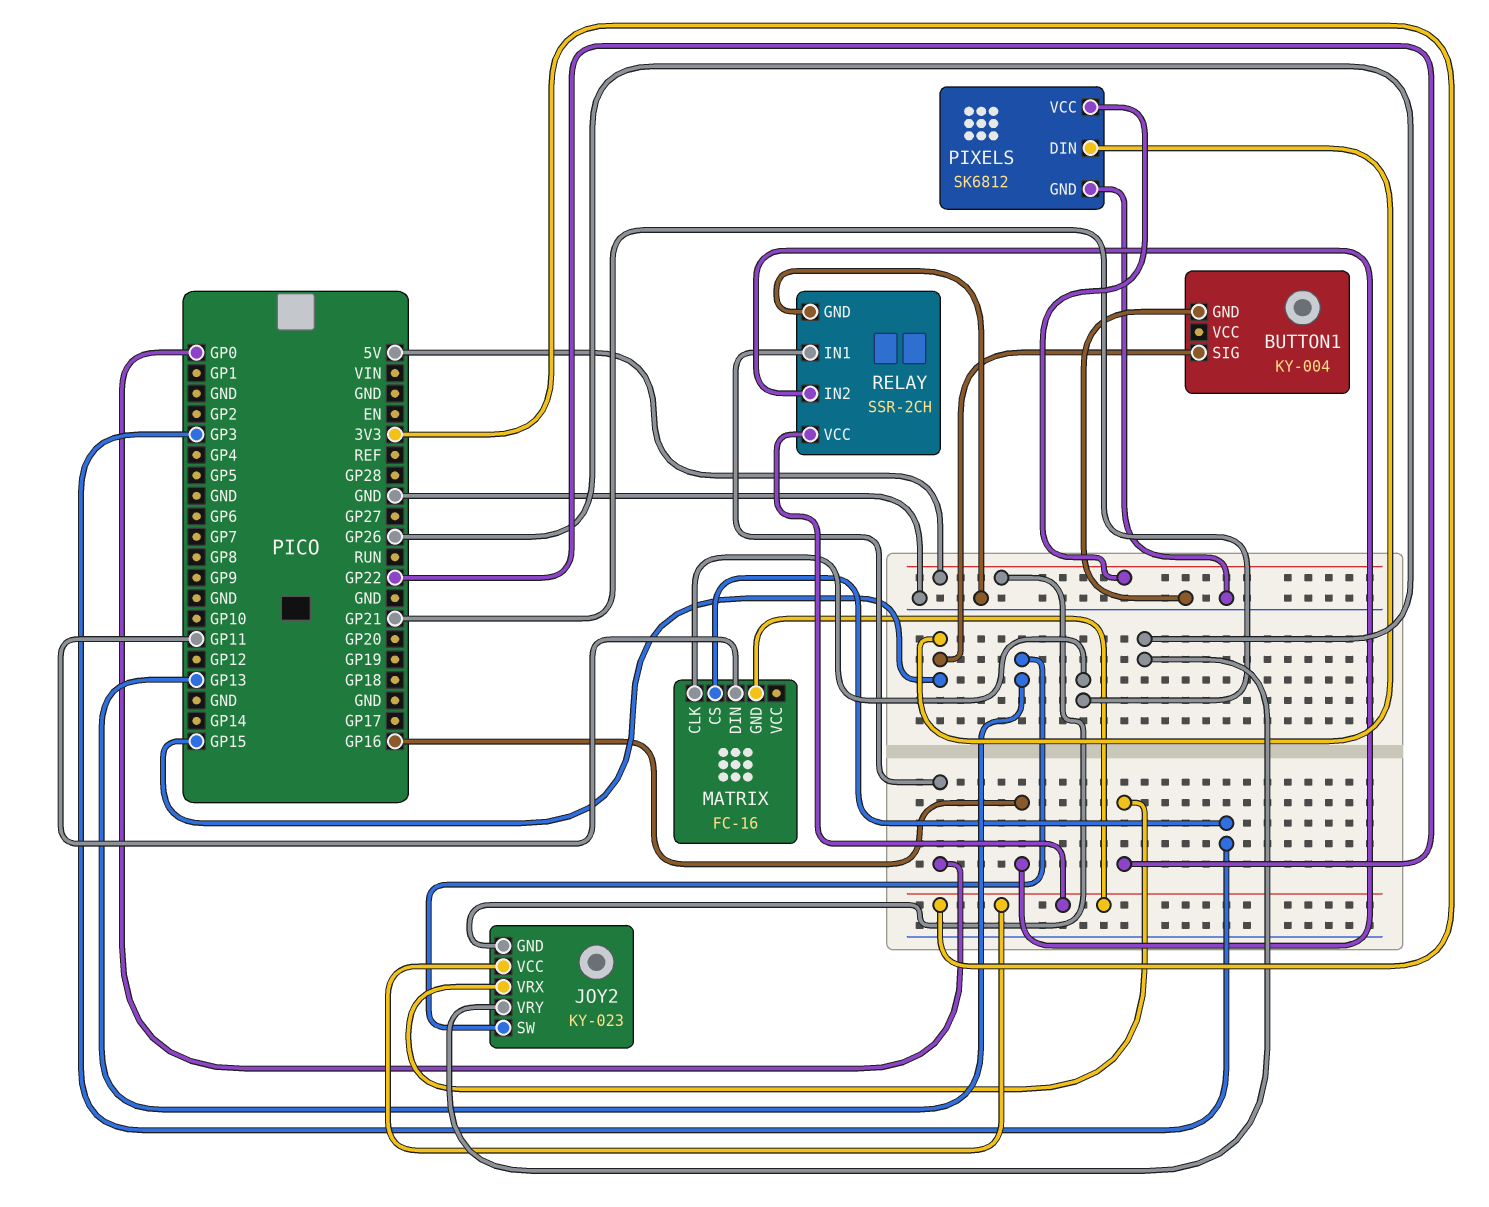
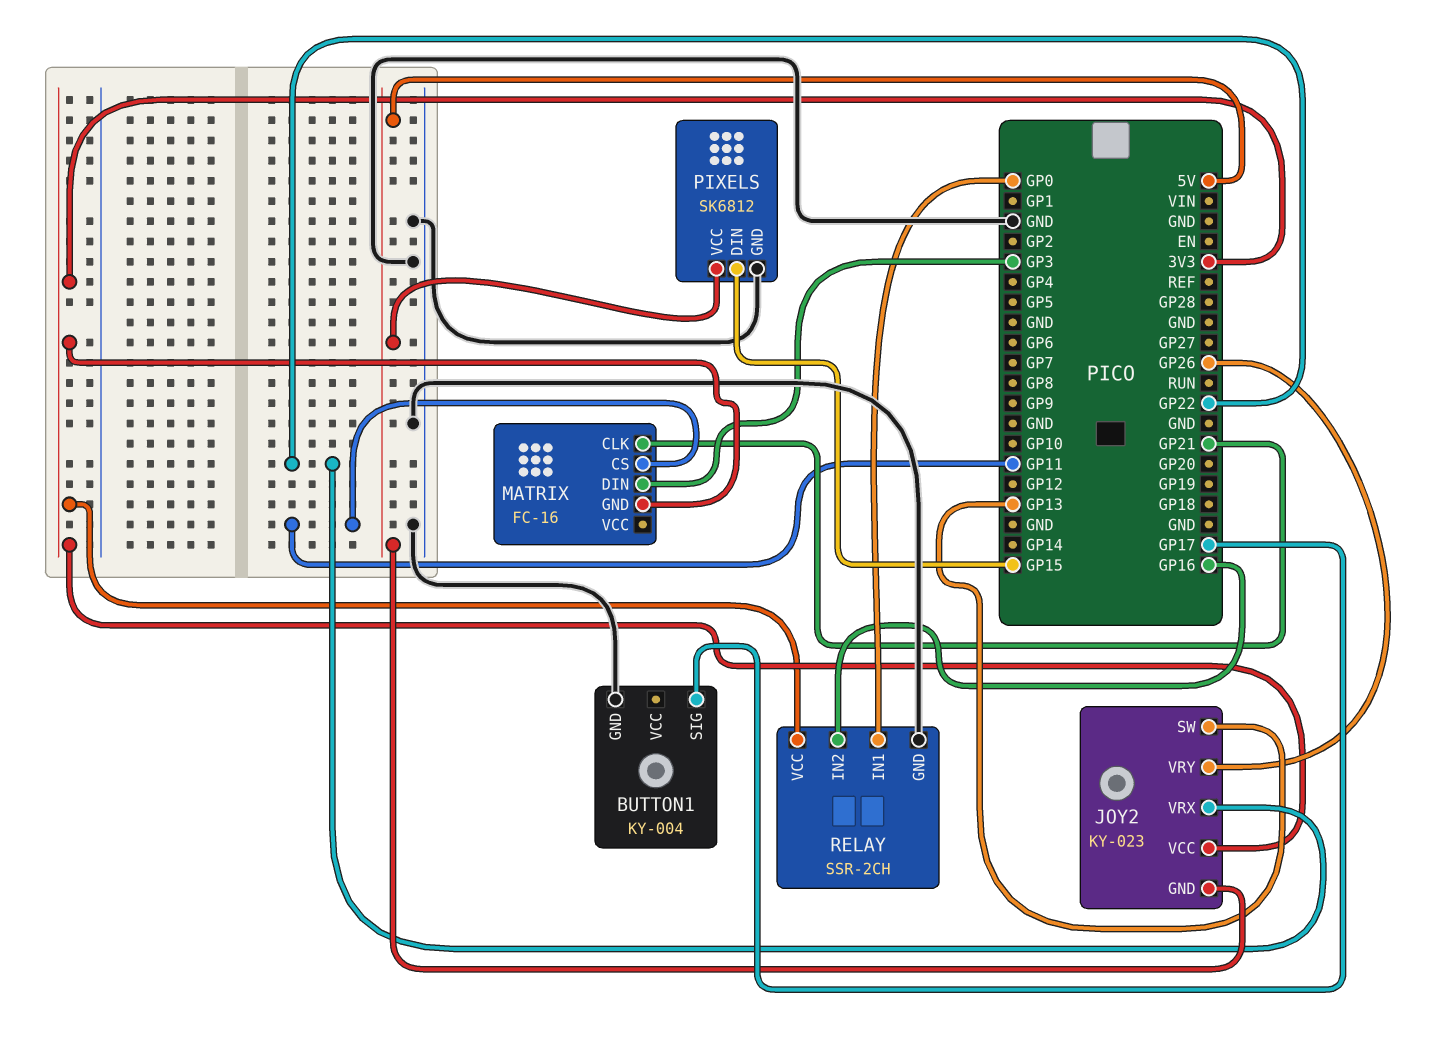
BUTTON1 pin SIG: GP15 -> GP17
MATRIX pin CS: GP3 -> GP11
MATRIX pin DIN: GP11 -> GP3

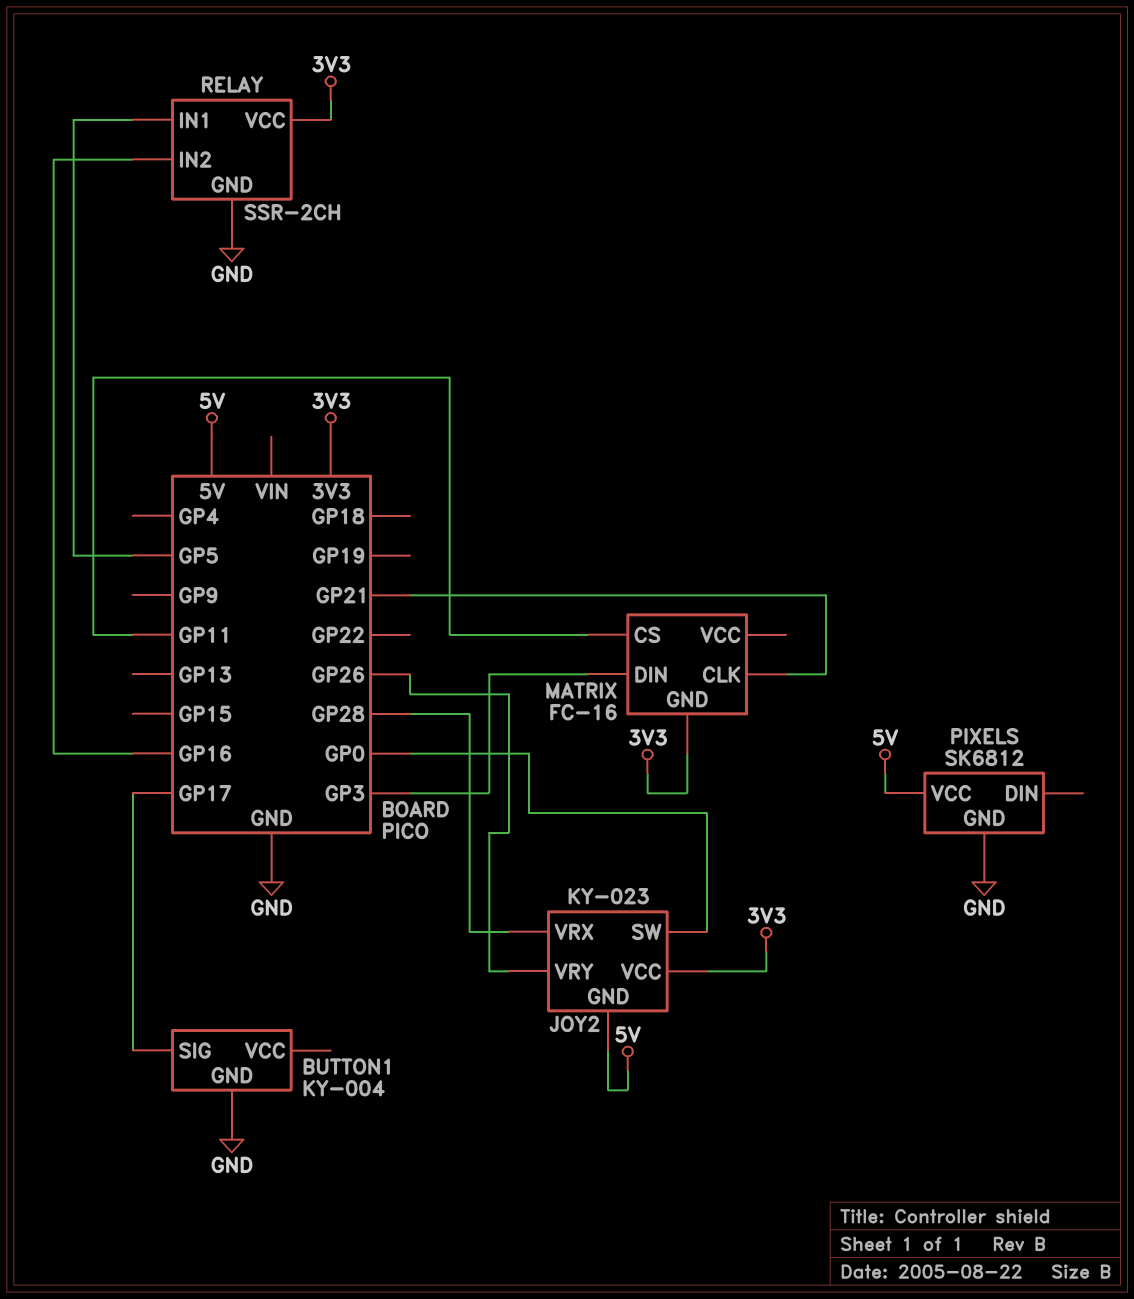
JOY2 pin SW: GP13 -> GP0
JOY2 pin VRX: GP22 -> GP28
PIXELS pin DIN: GP15 -> none
RELAY pin IN1: GP0 -> GP5

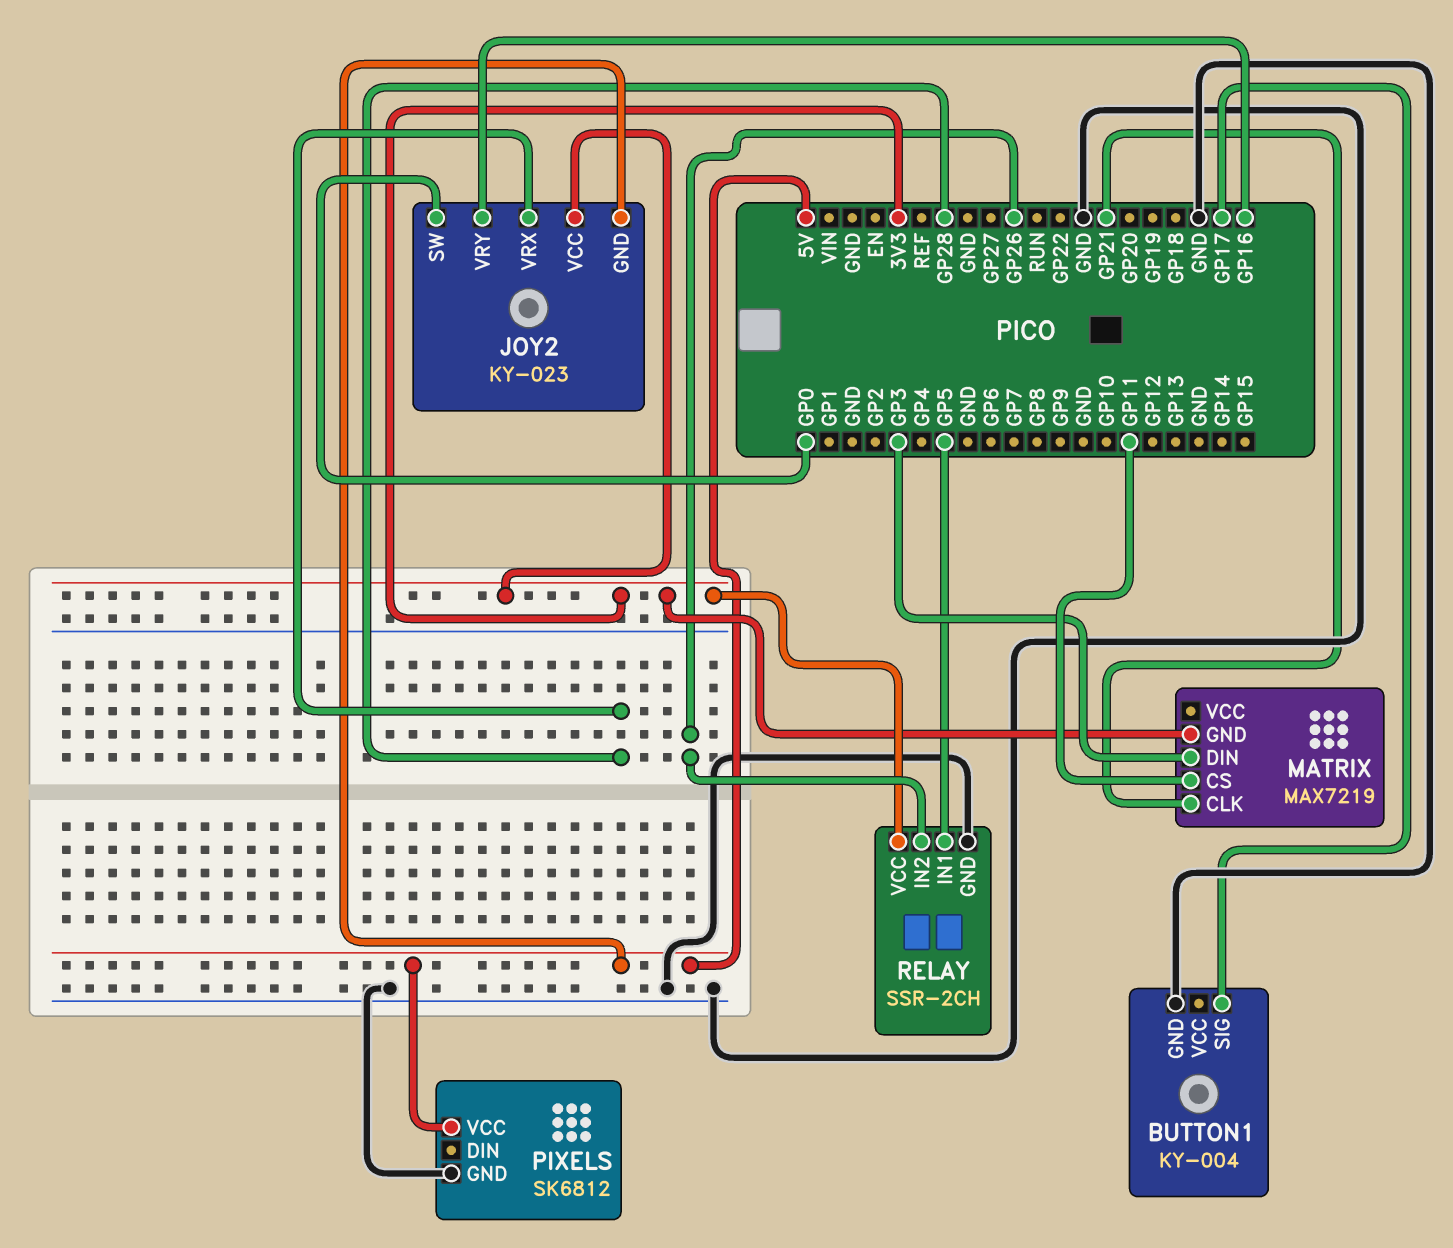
JOY2 pin VRY: GP26 -> GP16
MATRIX: FC-16 -> MAX7219
RELAY pin IN2: GP16 -> GP26

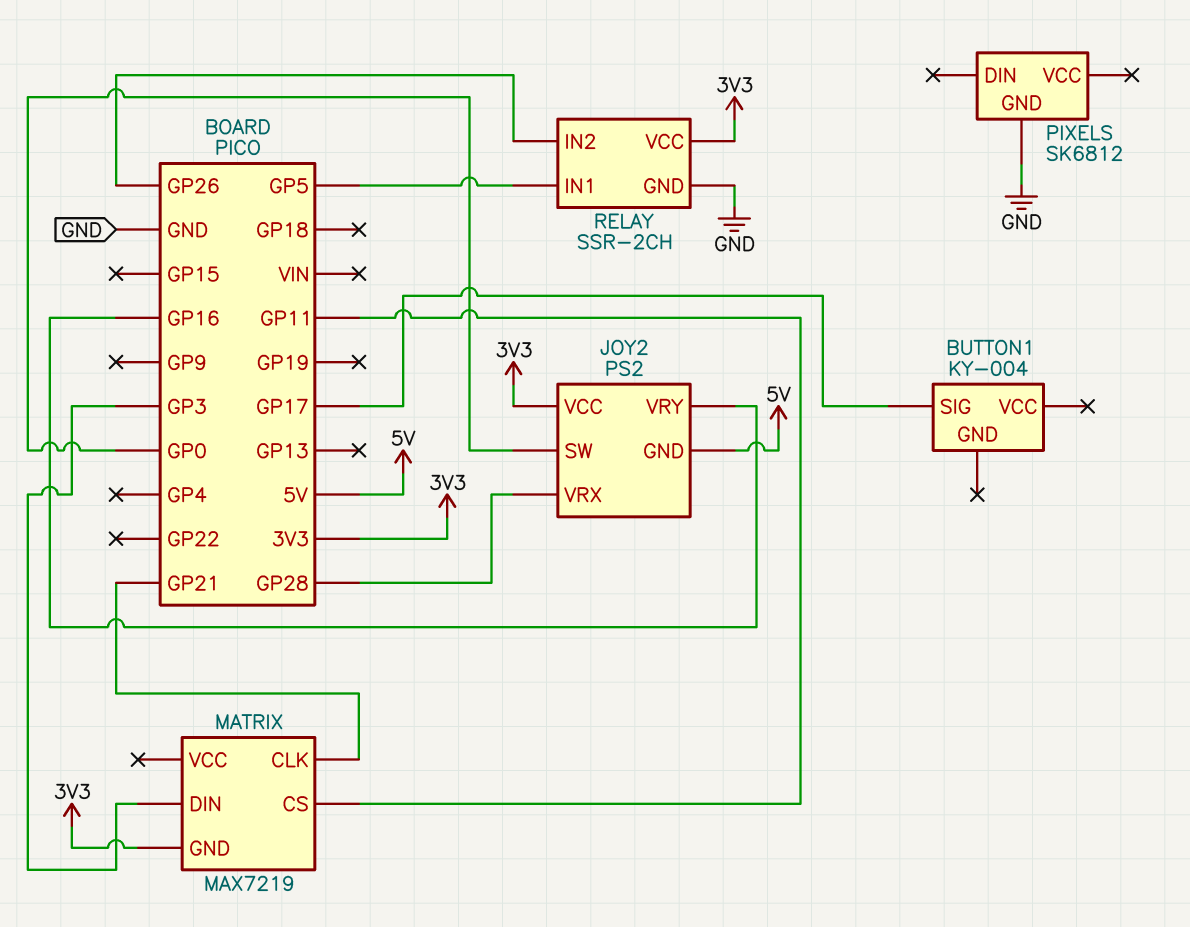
BUTTON1 pin GND: GND -> none
JOY2: KY-023 -> PS2
PIXELS pin VCC: 5V -> none

